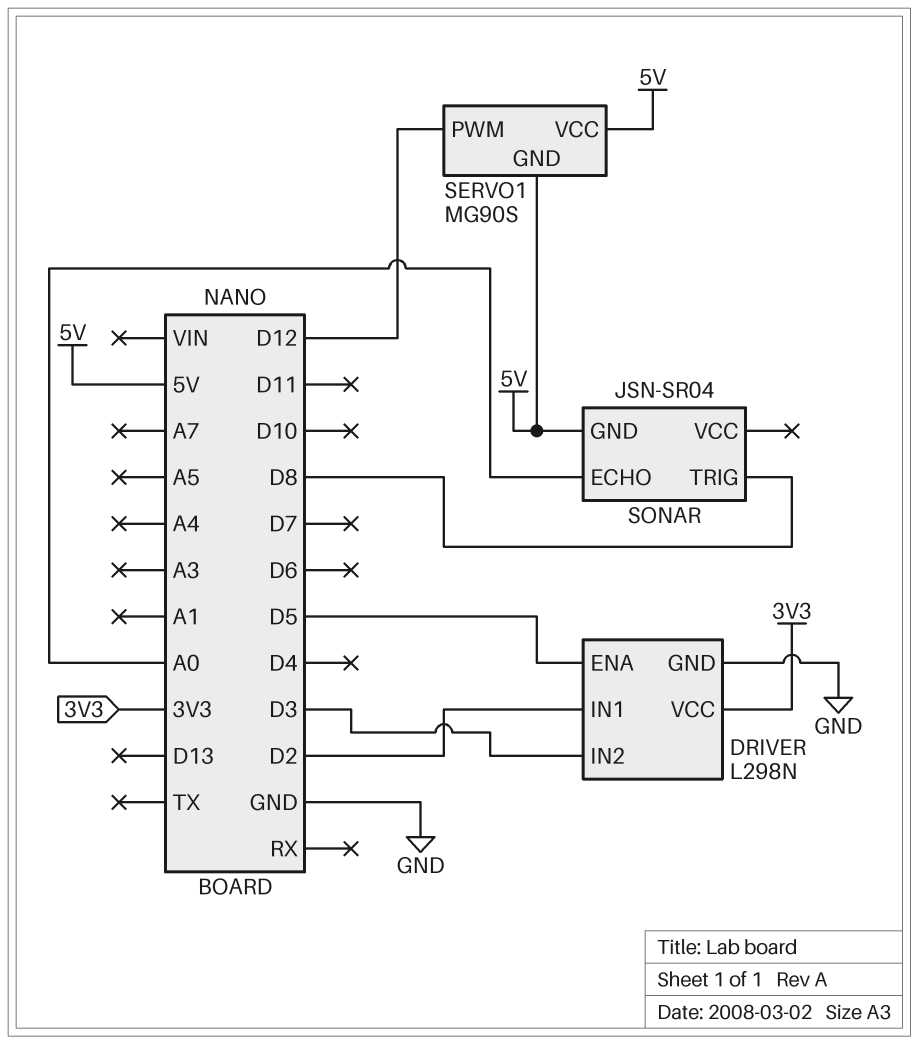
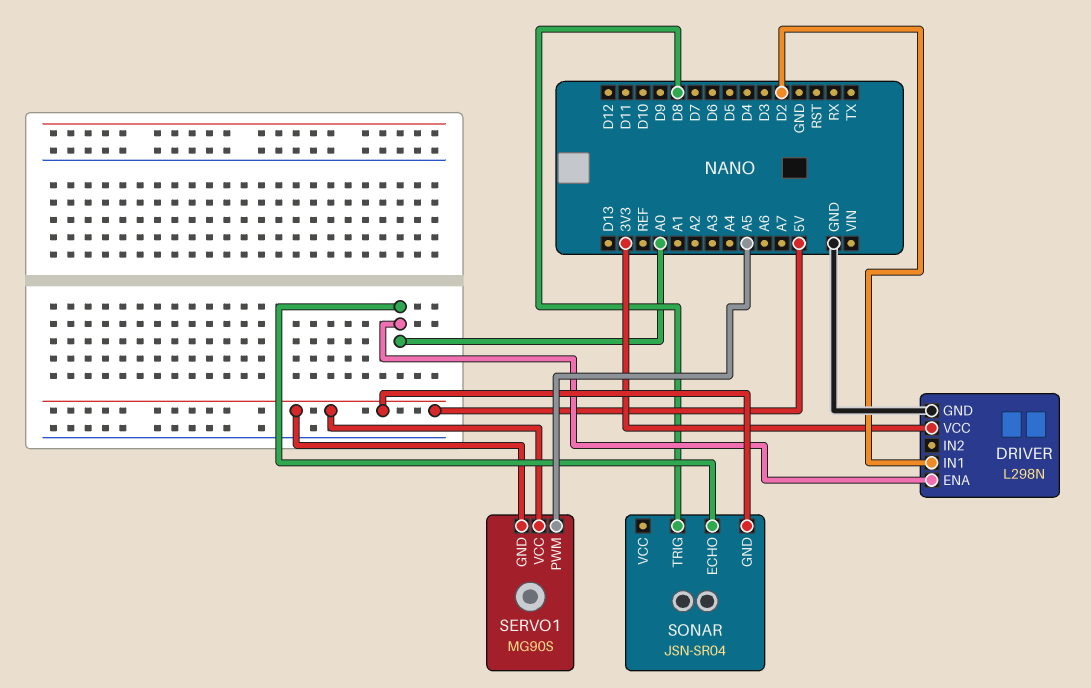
DRIVER pin ENA: D5 -> A0
DRIVER pin IN2: D3 -> none
SERVO1 pin PWM: D12 -> A5

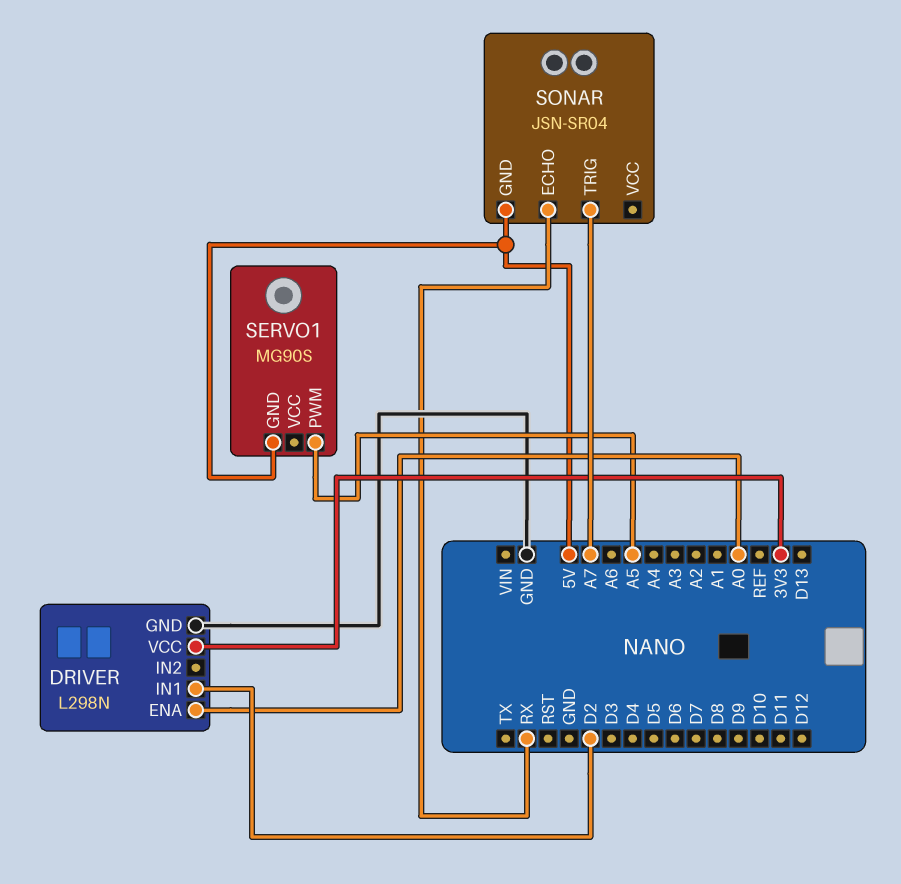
SERVO1 pin VCC: 5V -> none
SONAR pin ECHO: A0 -> RX
SONAR pin TRIG: D8 -> A7

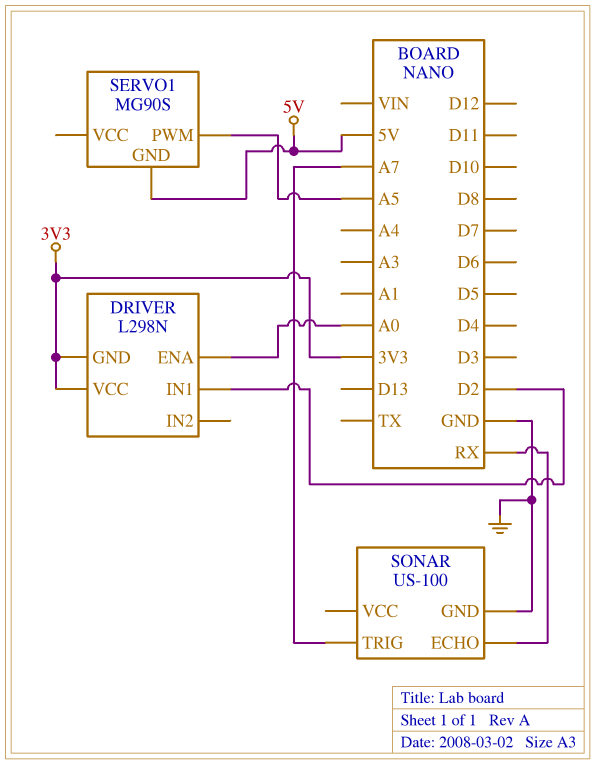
DRIVER pin GND: GND -> 3V3
SONAR: JSN-SR04 -> US-100
SONAR pin GND: 5V -> GND

